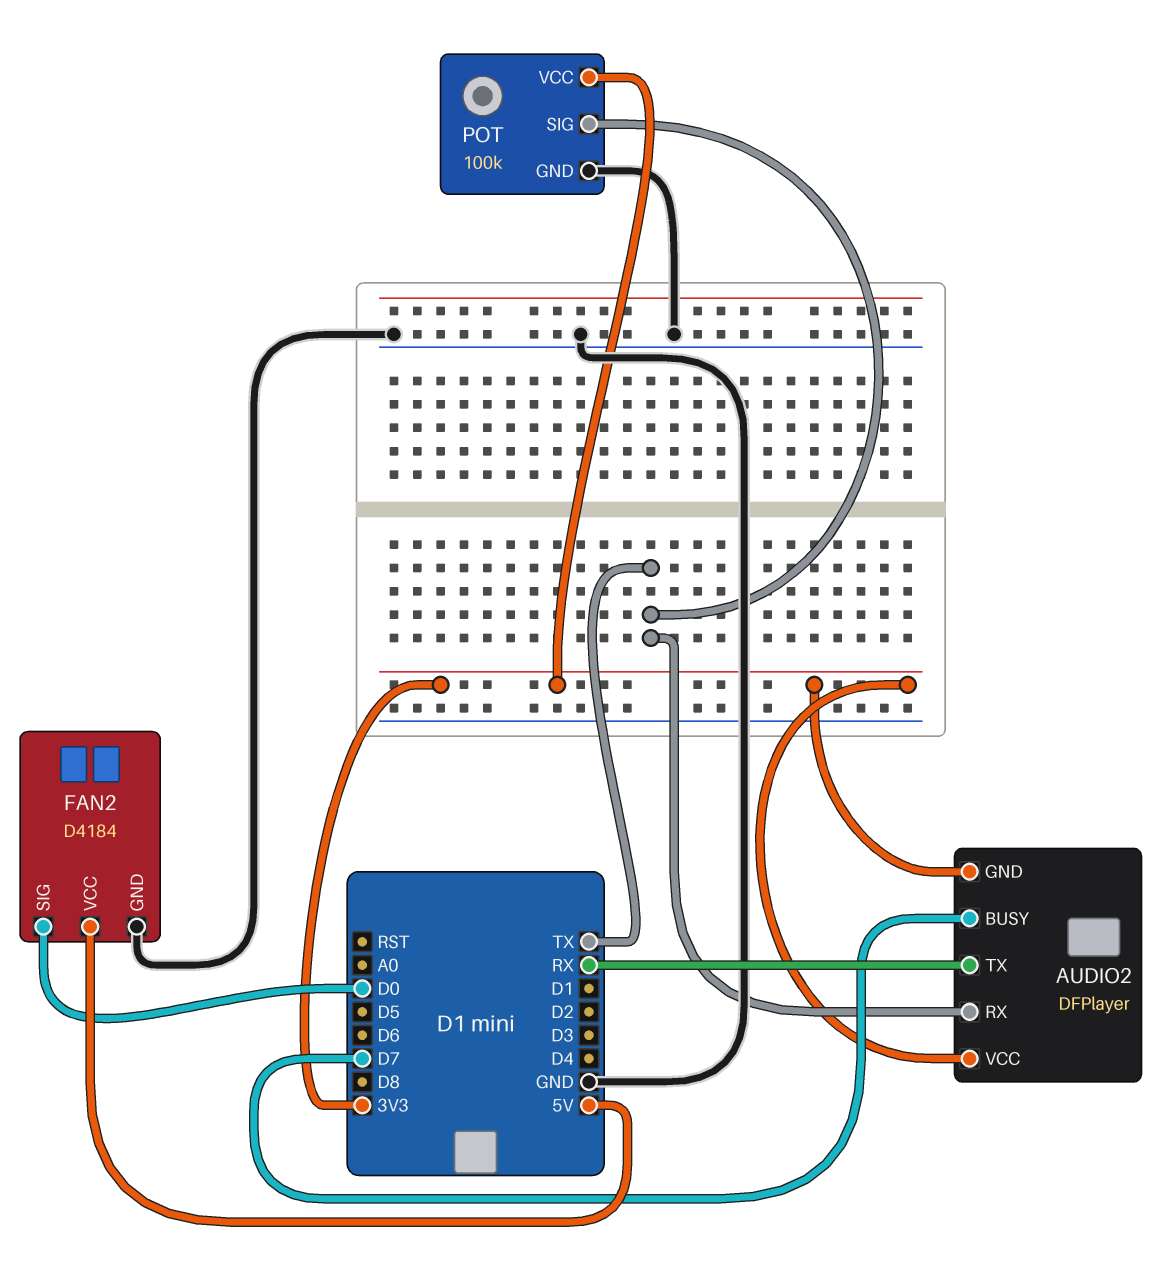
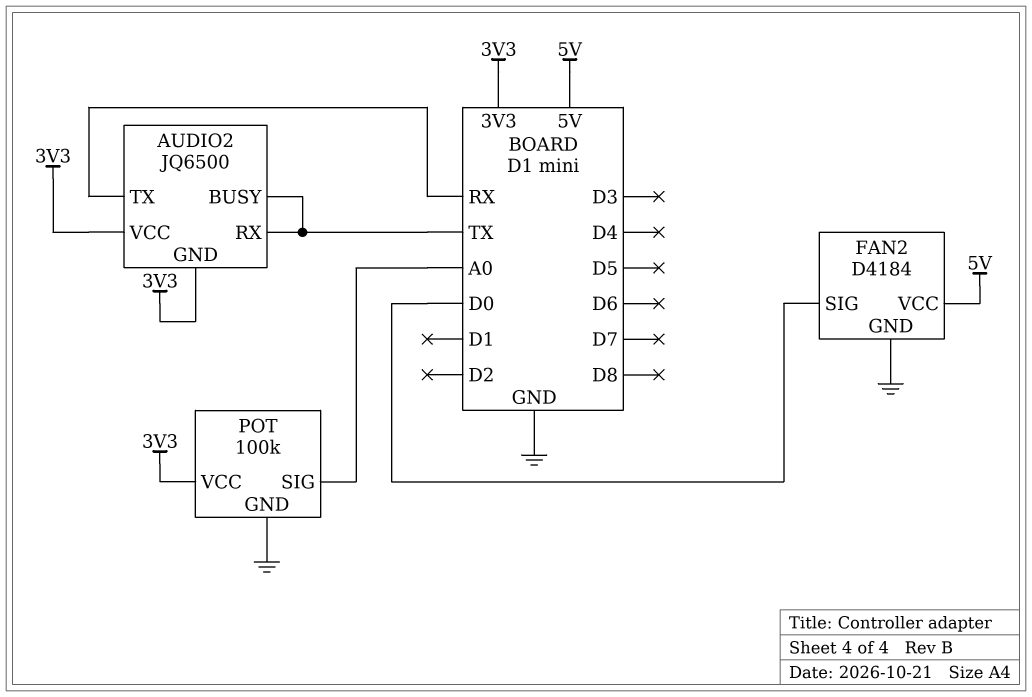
AUDIO2: DFPlayer -> JQ6500
AUDIO2 pin BUSY: D7 -> TX
POT pin SIG: TX -> A0

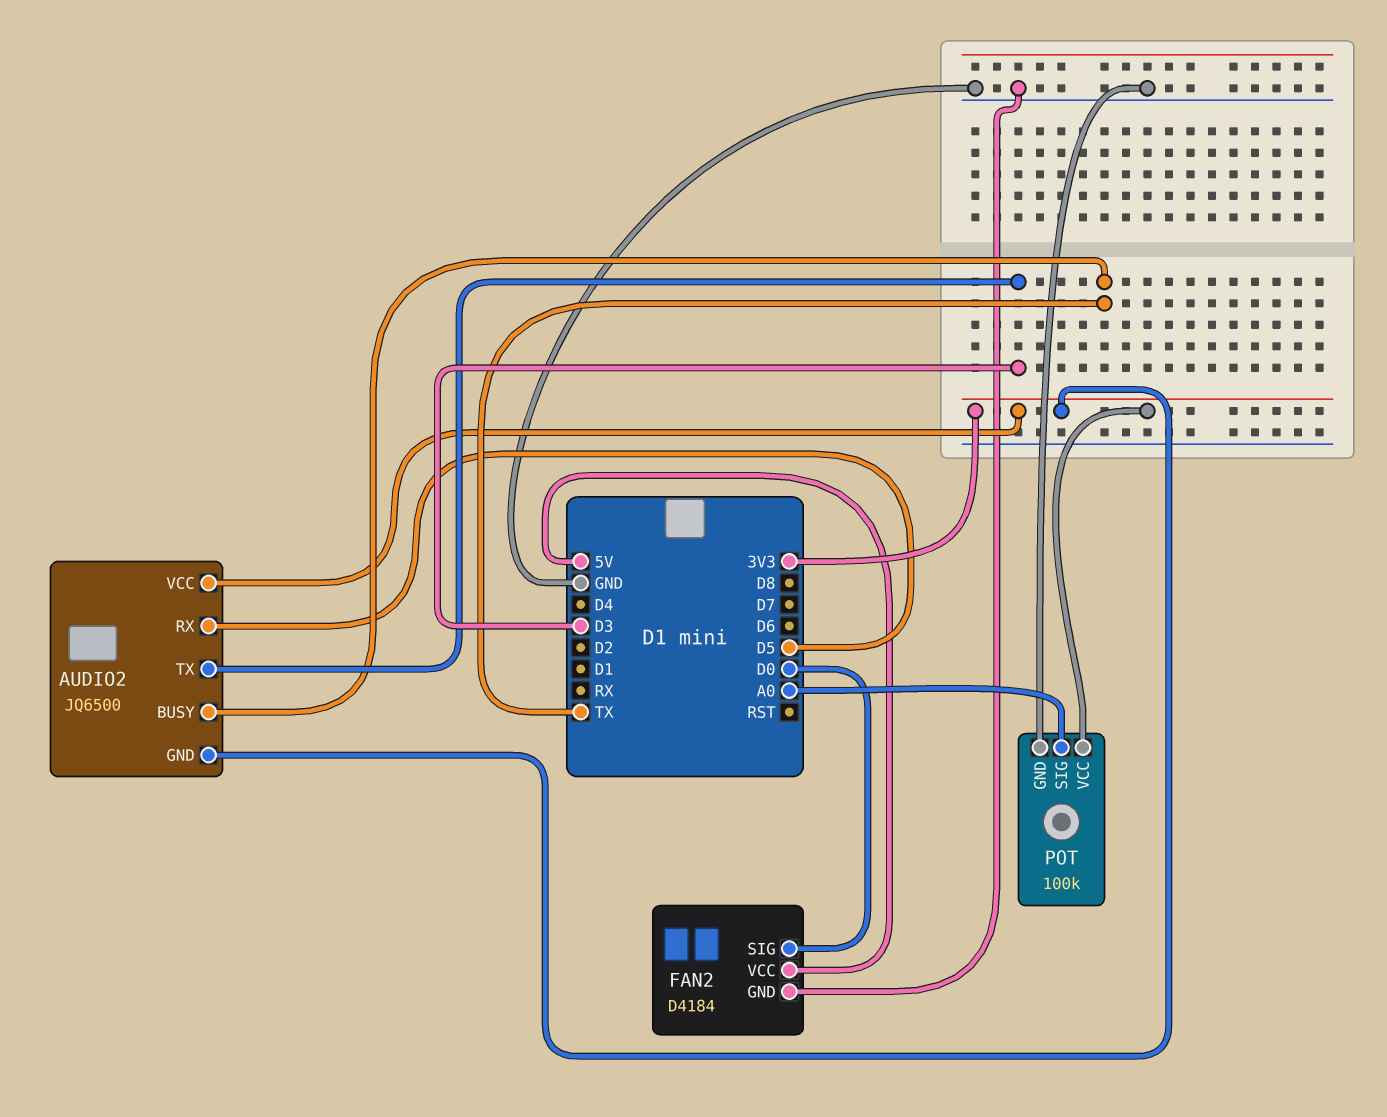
AUDIO2 pin RX: TX -> D5
AUDIO2 pin TX: RX -> D3

